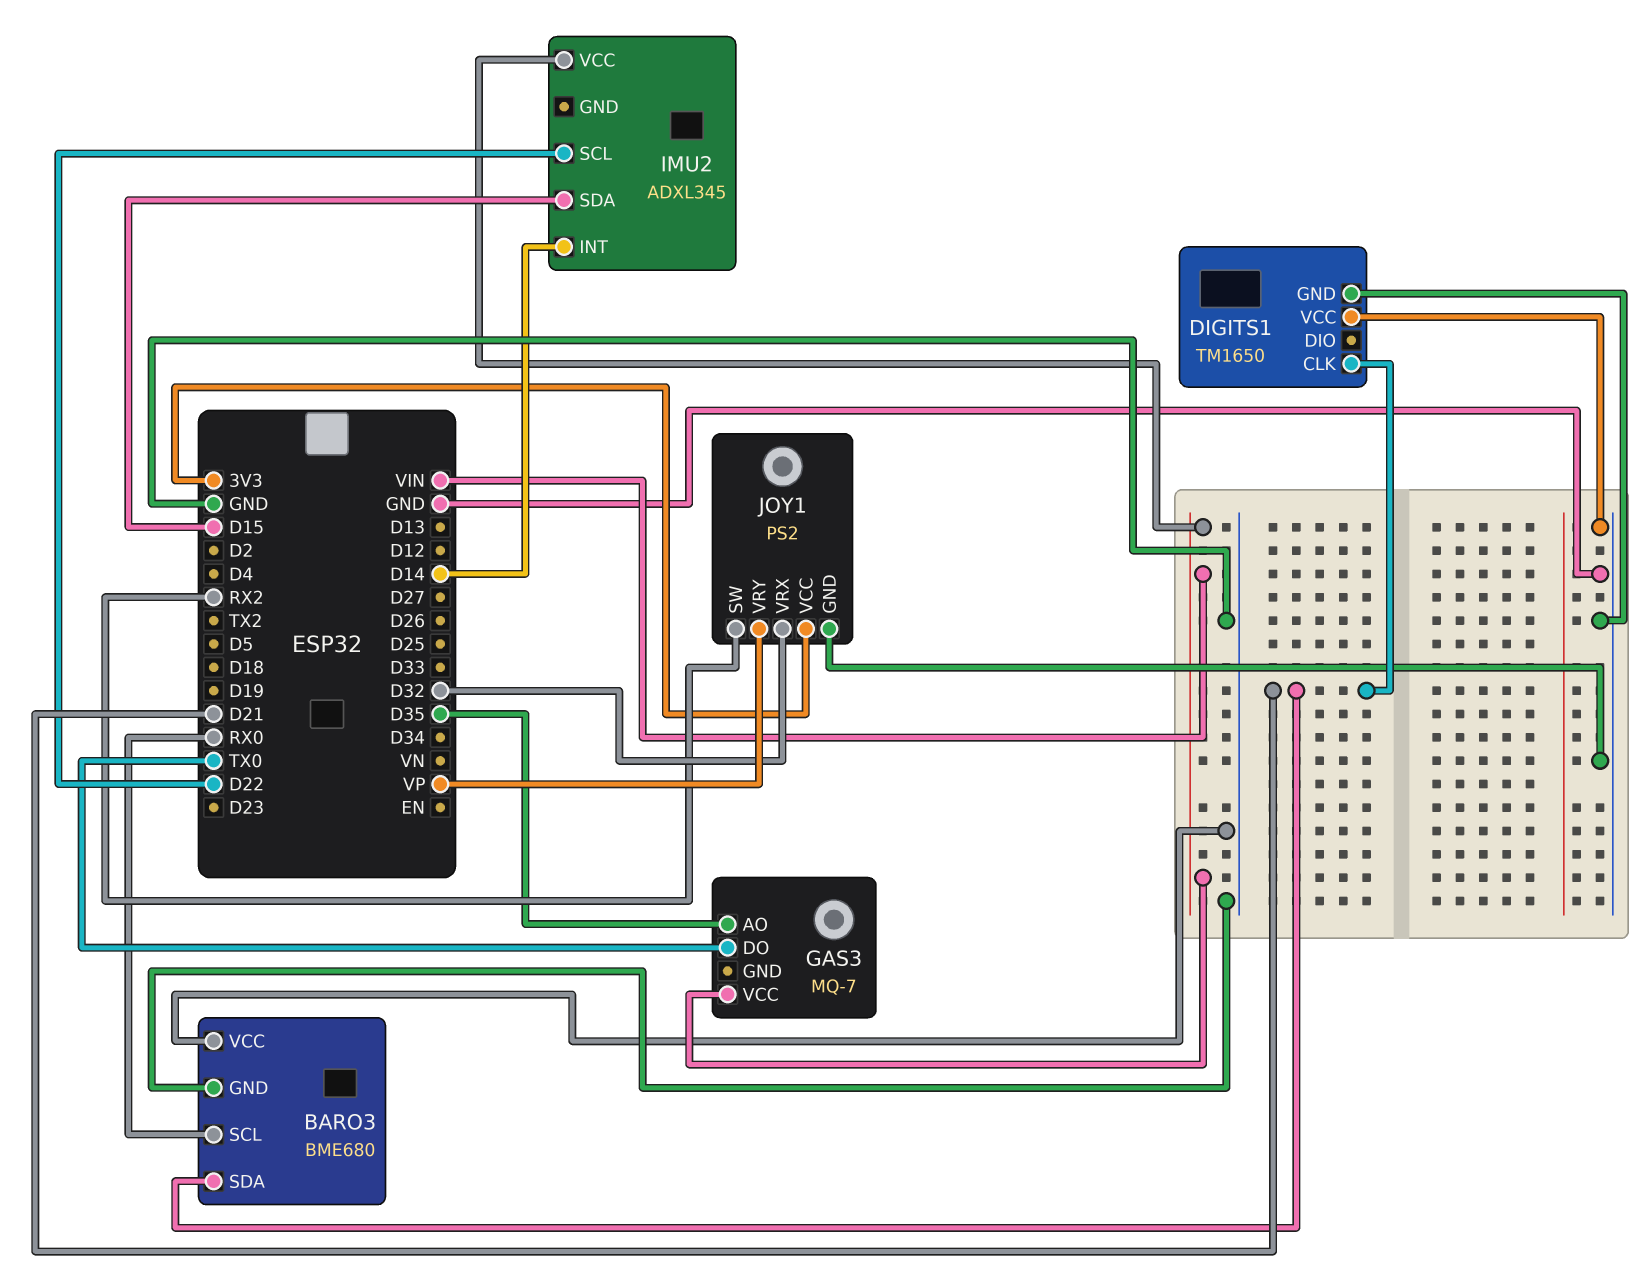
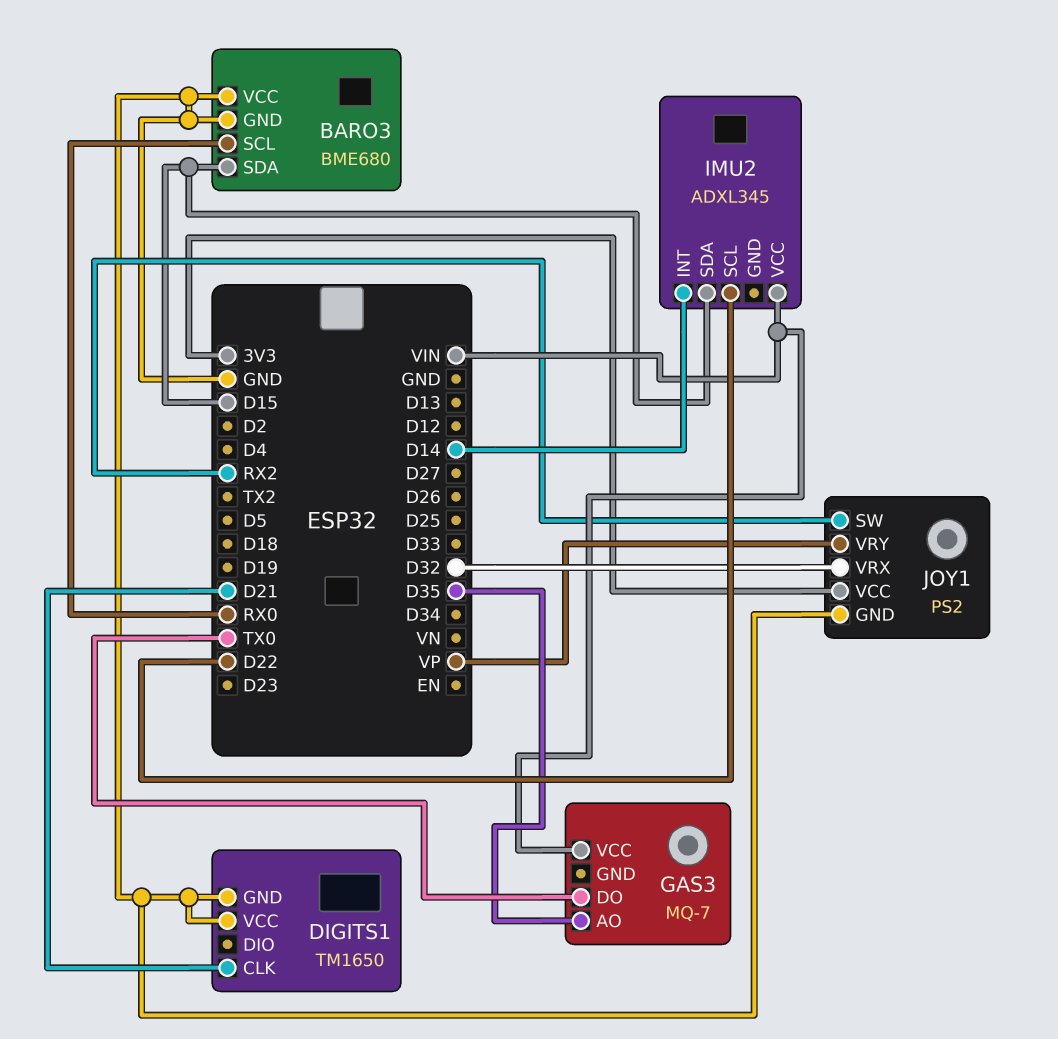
BARO3 pin SDA: D21 -> D15

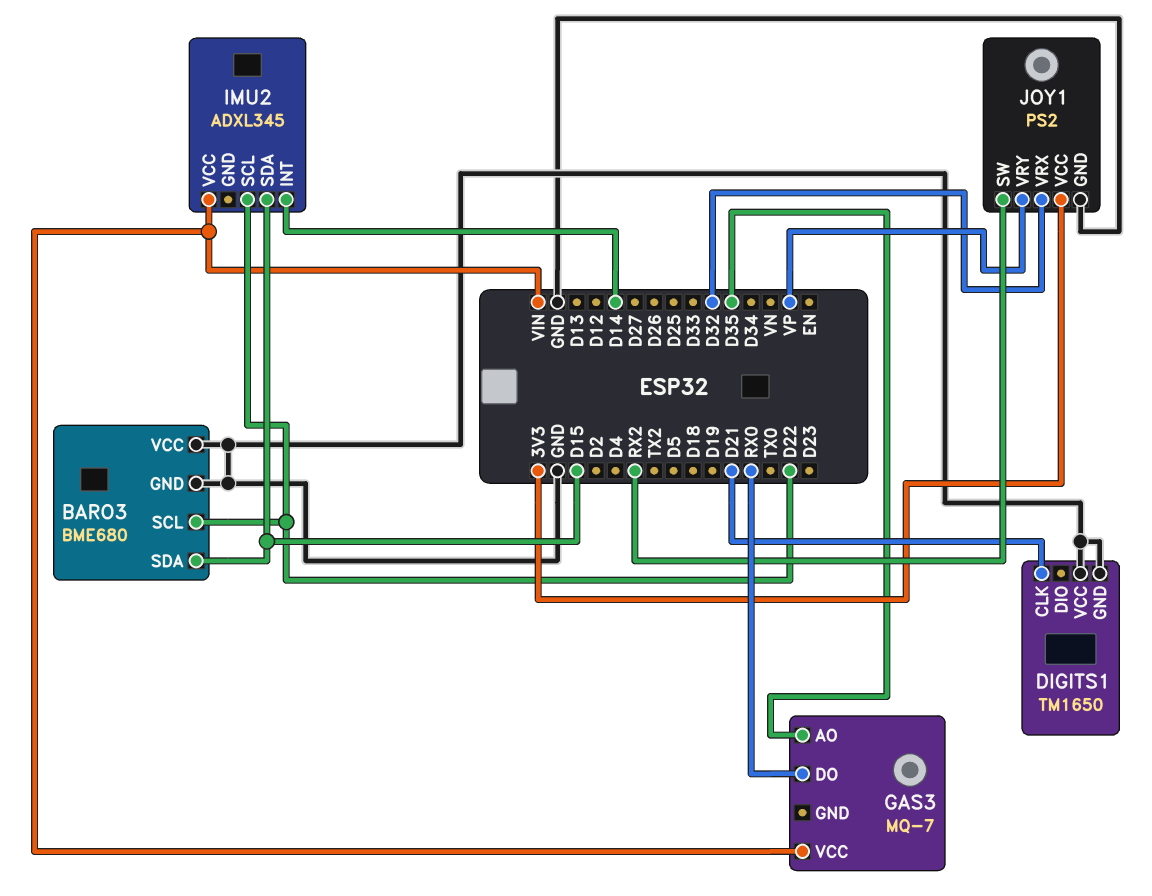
BARO3 pin SCL: RX0 -> D22
GAS3 pin DO: TX0 -> RX0

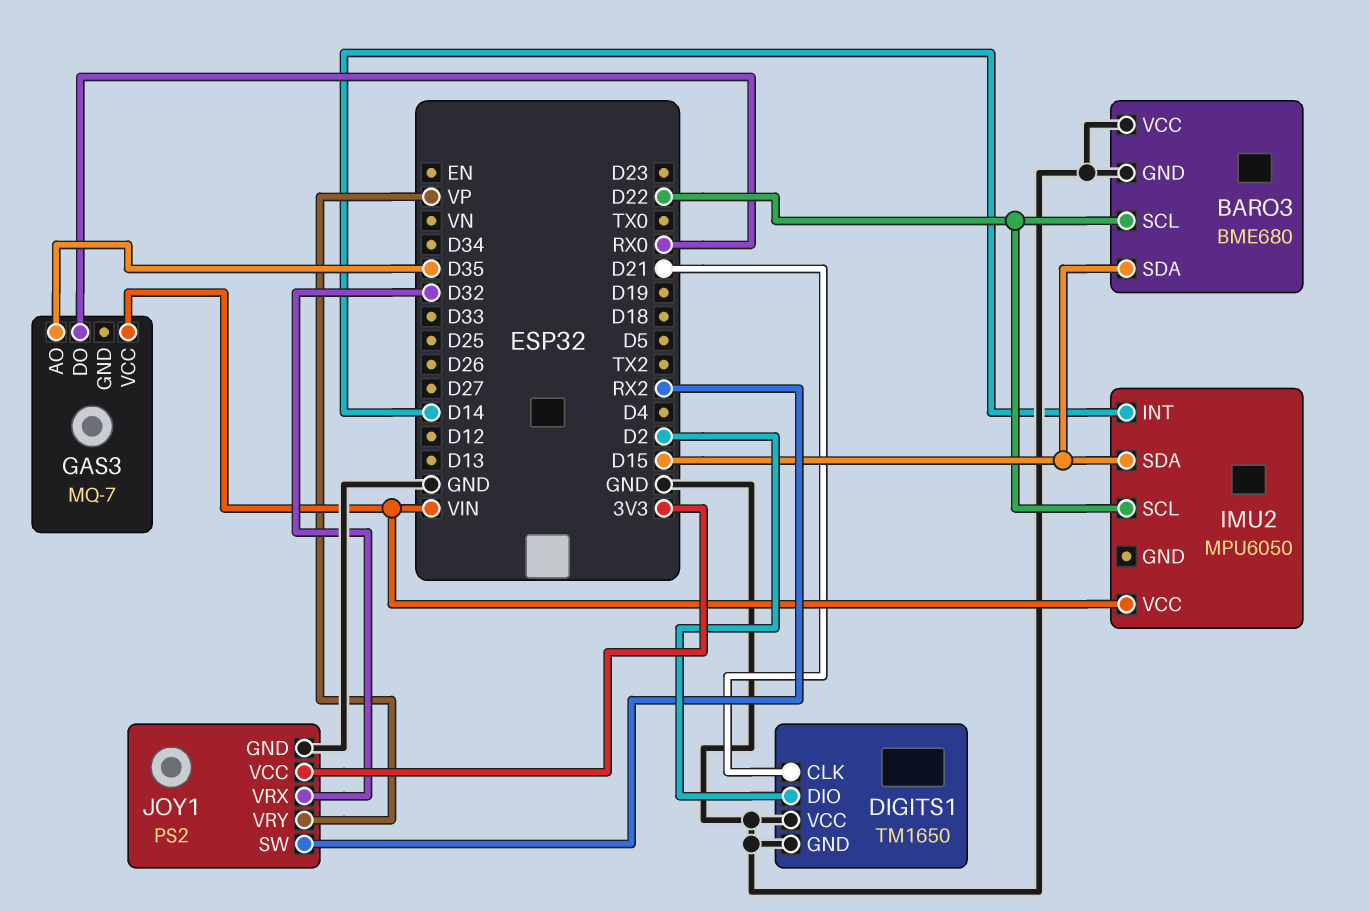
DIGITS1 pin DIO: none -> D2
IMU2: ADXL345 -> MPU6050

